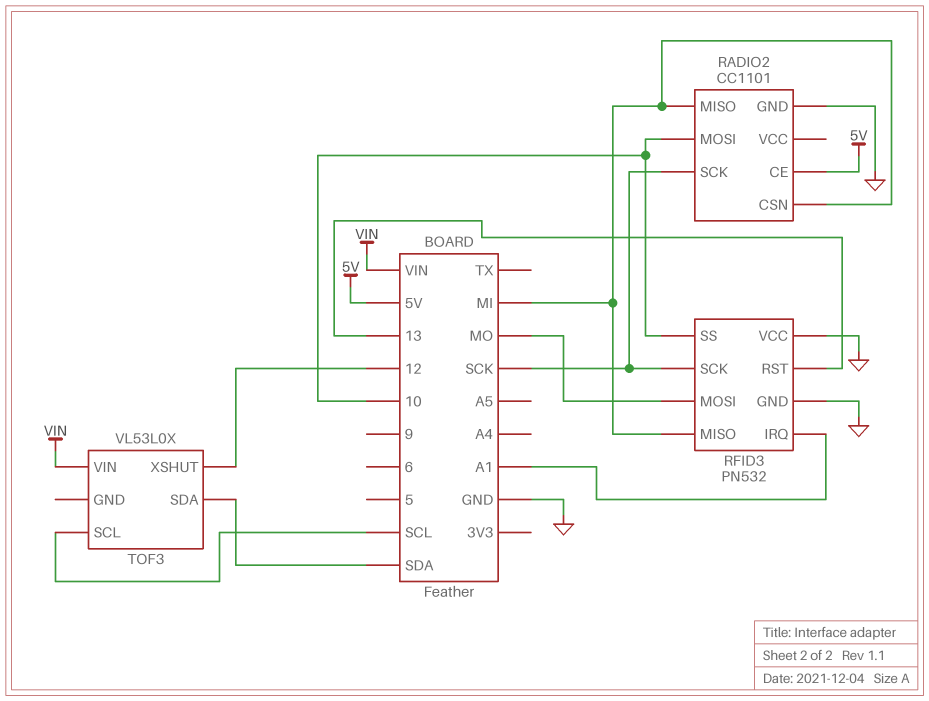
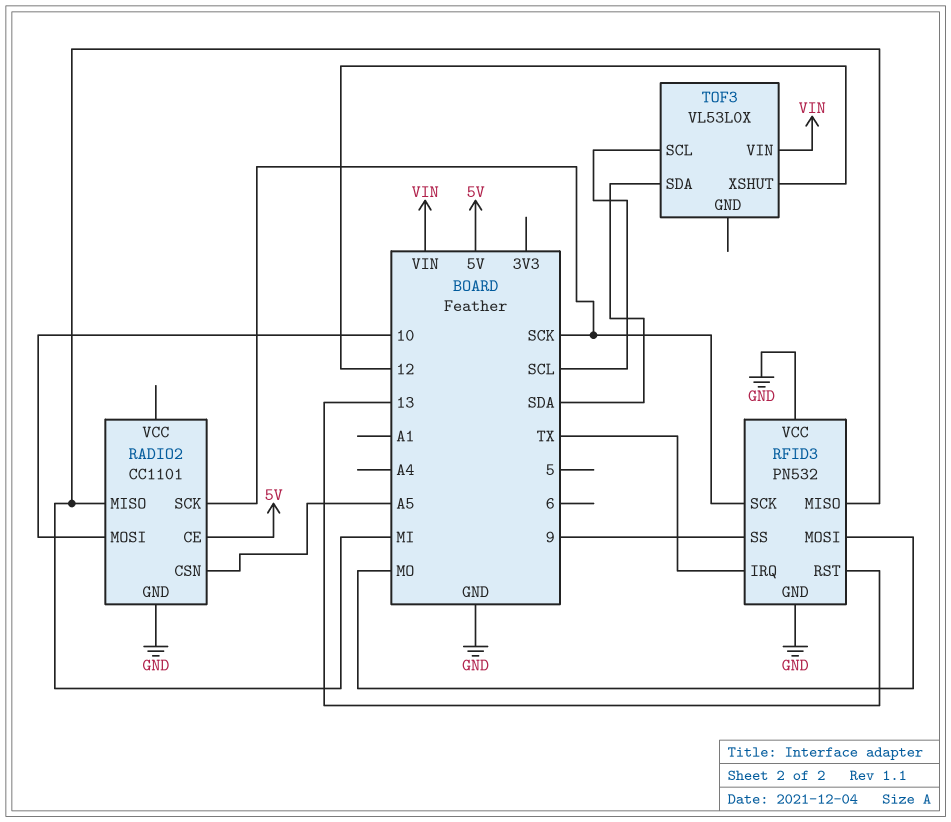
RADIO2 pin CSN: MI -> A5
RFID3 pin IRQ: A1 -> TX
RFID3 pin SS: 10 -> 9

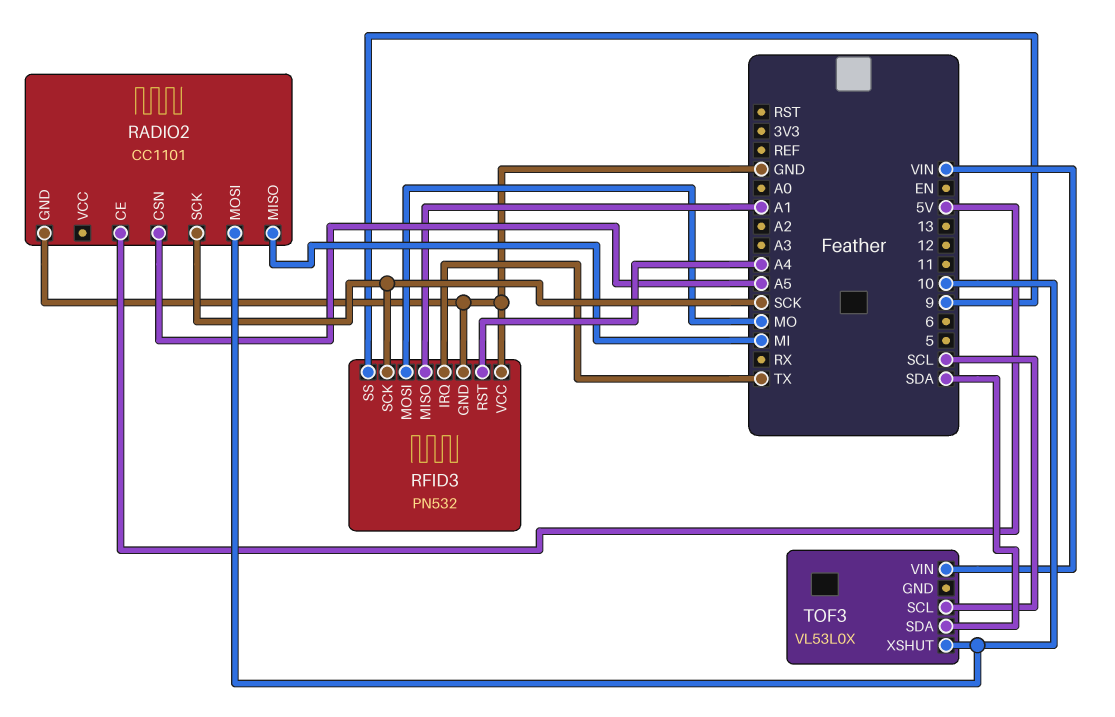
RFID3 pin MISO: MI -> A1
RFID3 pin RST: 13 -> A4
TOF3 pin XSHUT: 12 -> 10

